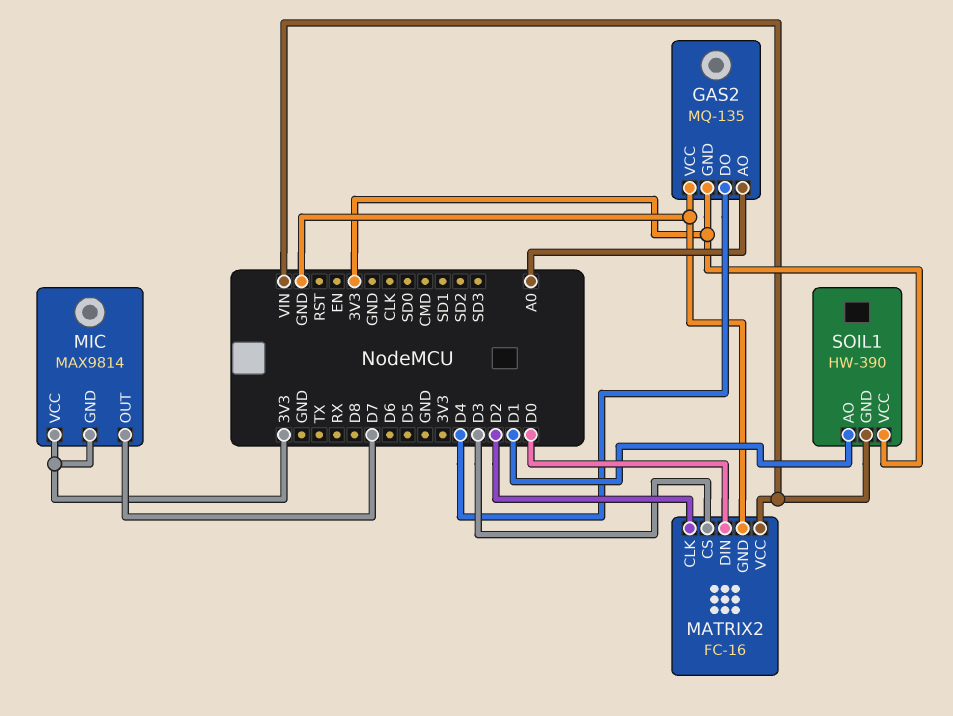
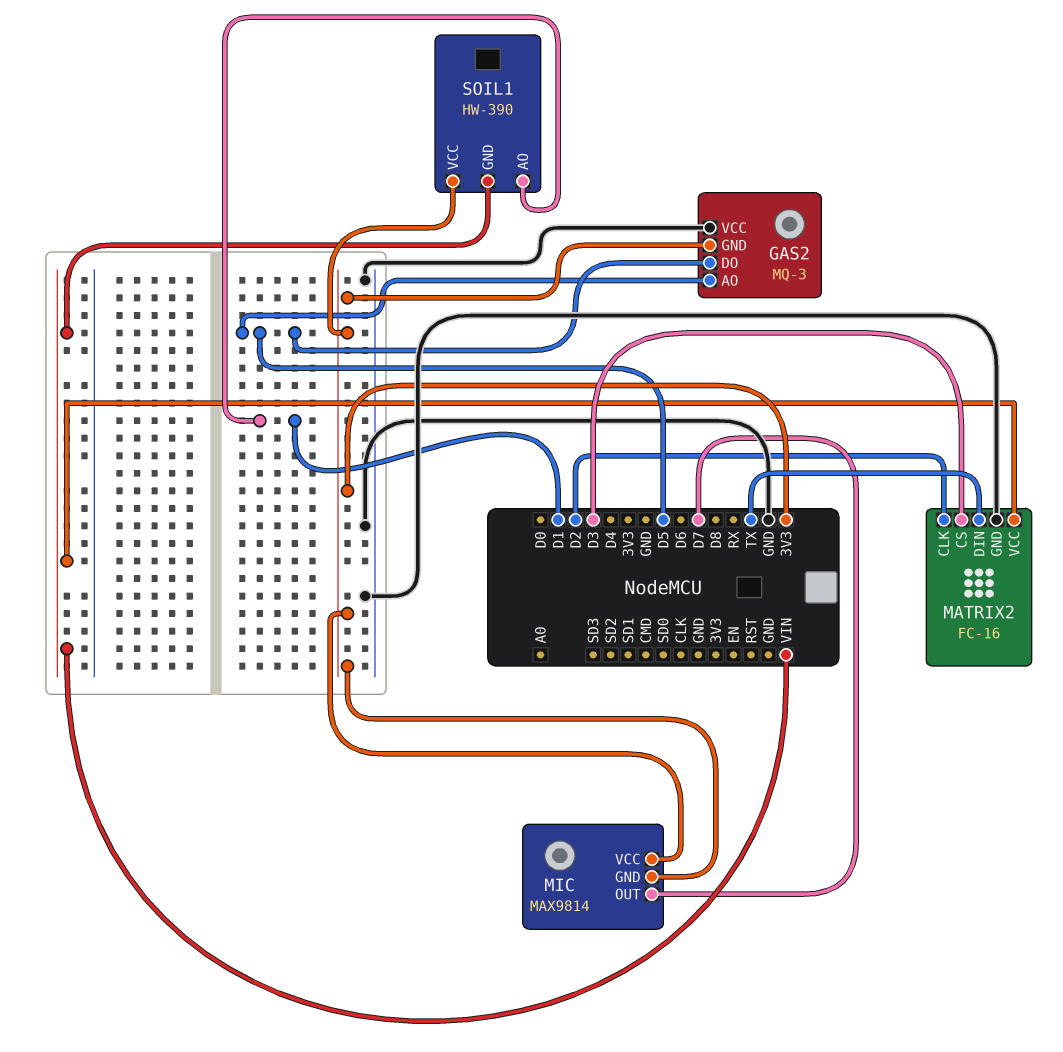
GAS2: MQ-135 -> MQ-3
GAS2 pin AO: A0 -> D5
GAS2 pin DO: D4 -> D5
MATRIX2 pin DIN: D0 -> TX

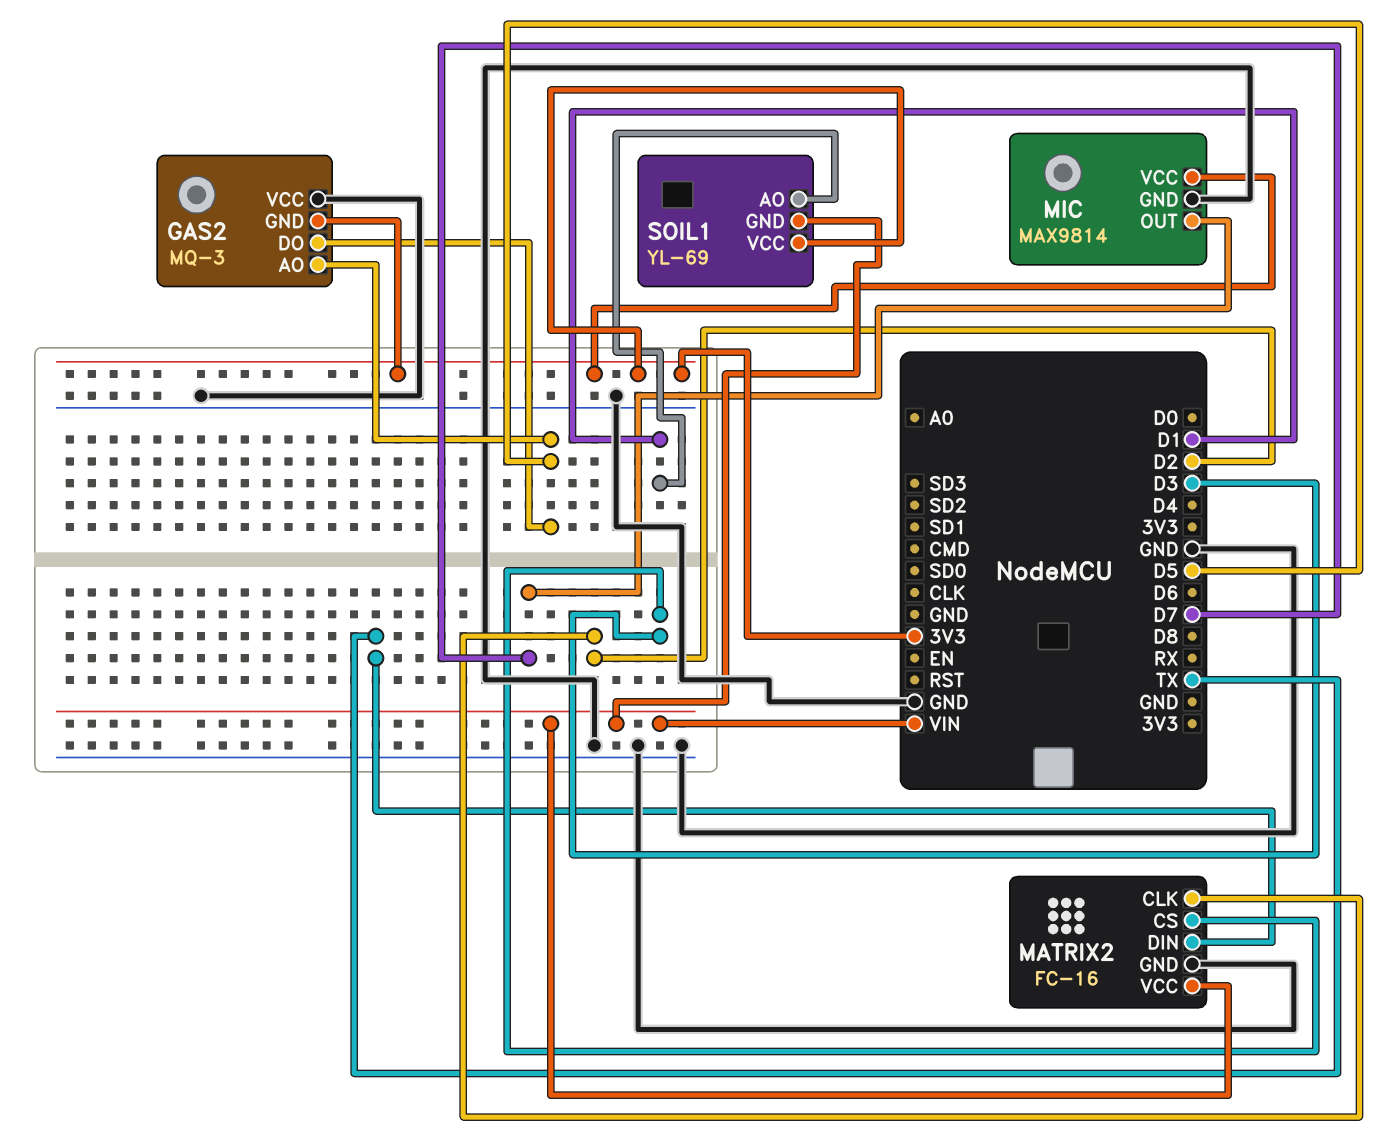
MIC pin GND: 3V3 -> GND
SOIL1: HW-390 -> YL-69

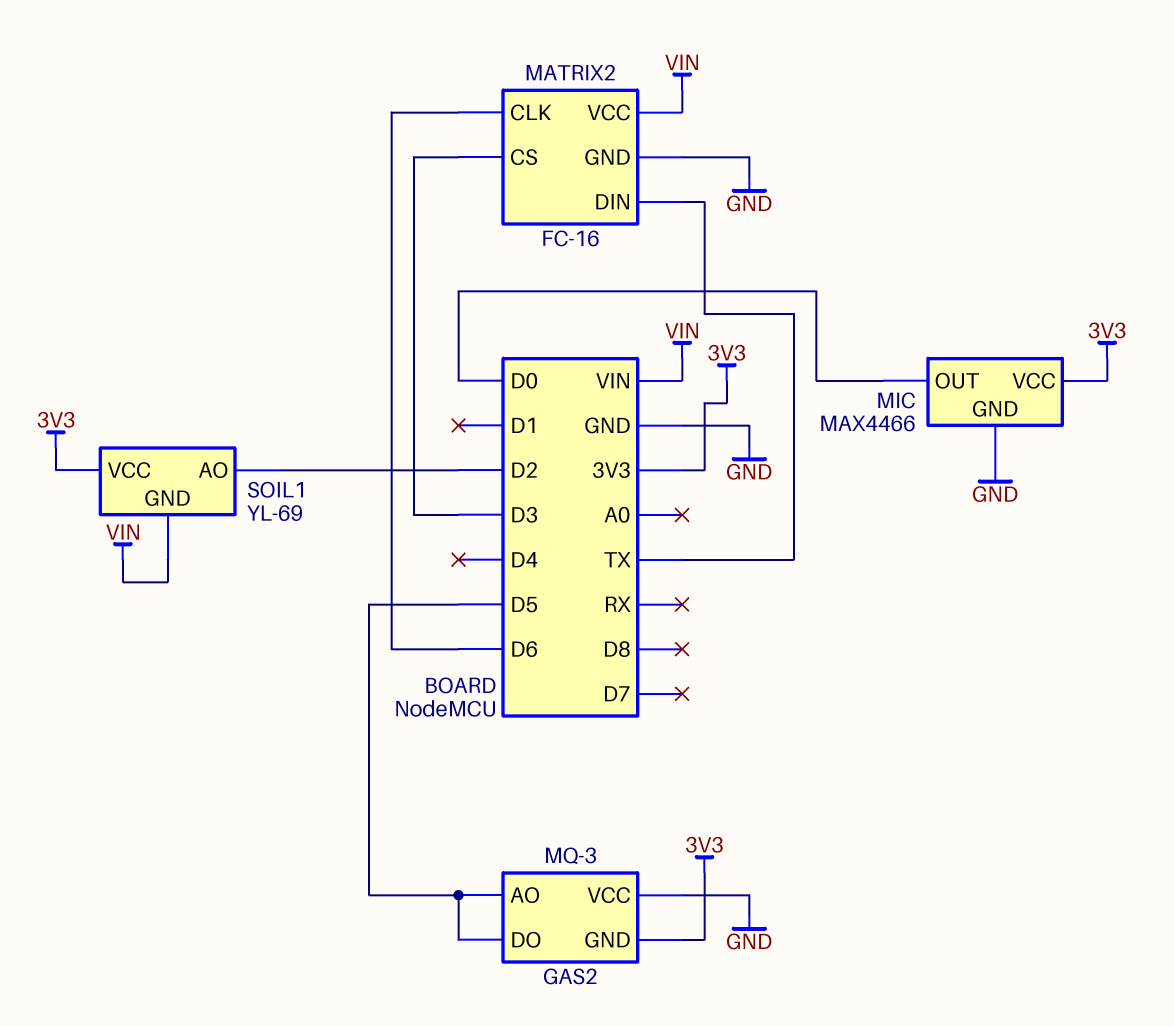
MATRIX2 pin CLK: D2 -> D6
MIC: MAX9814 -> MAX4466
MIC pin OUT: D7 -> D0
SOIL1 pin AO: D1 -> D2

